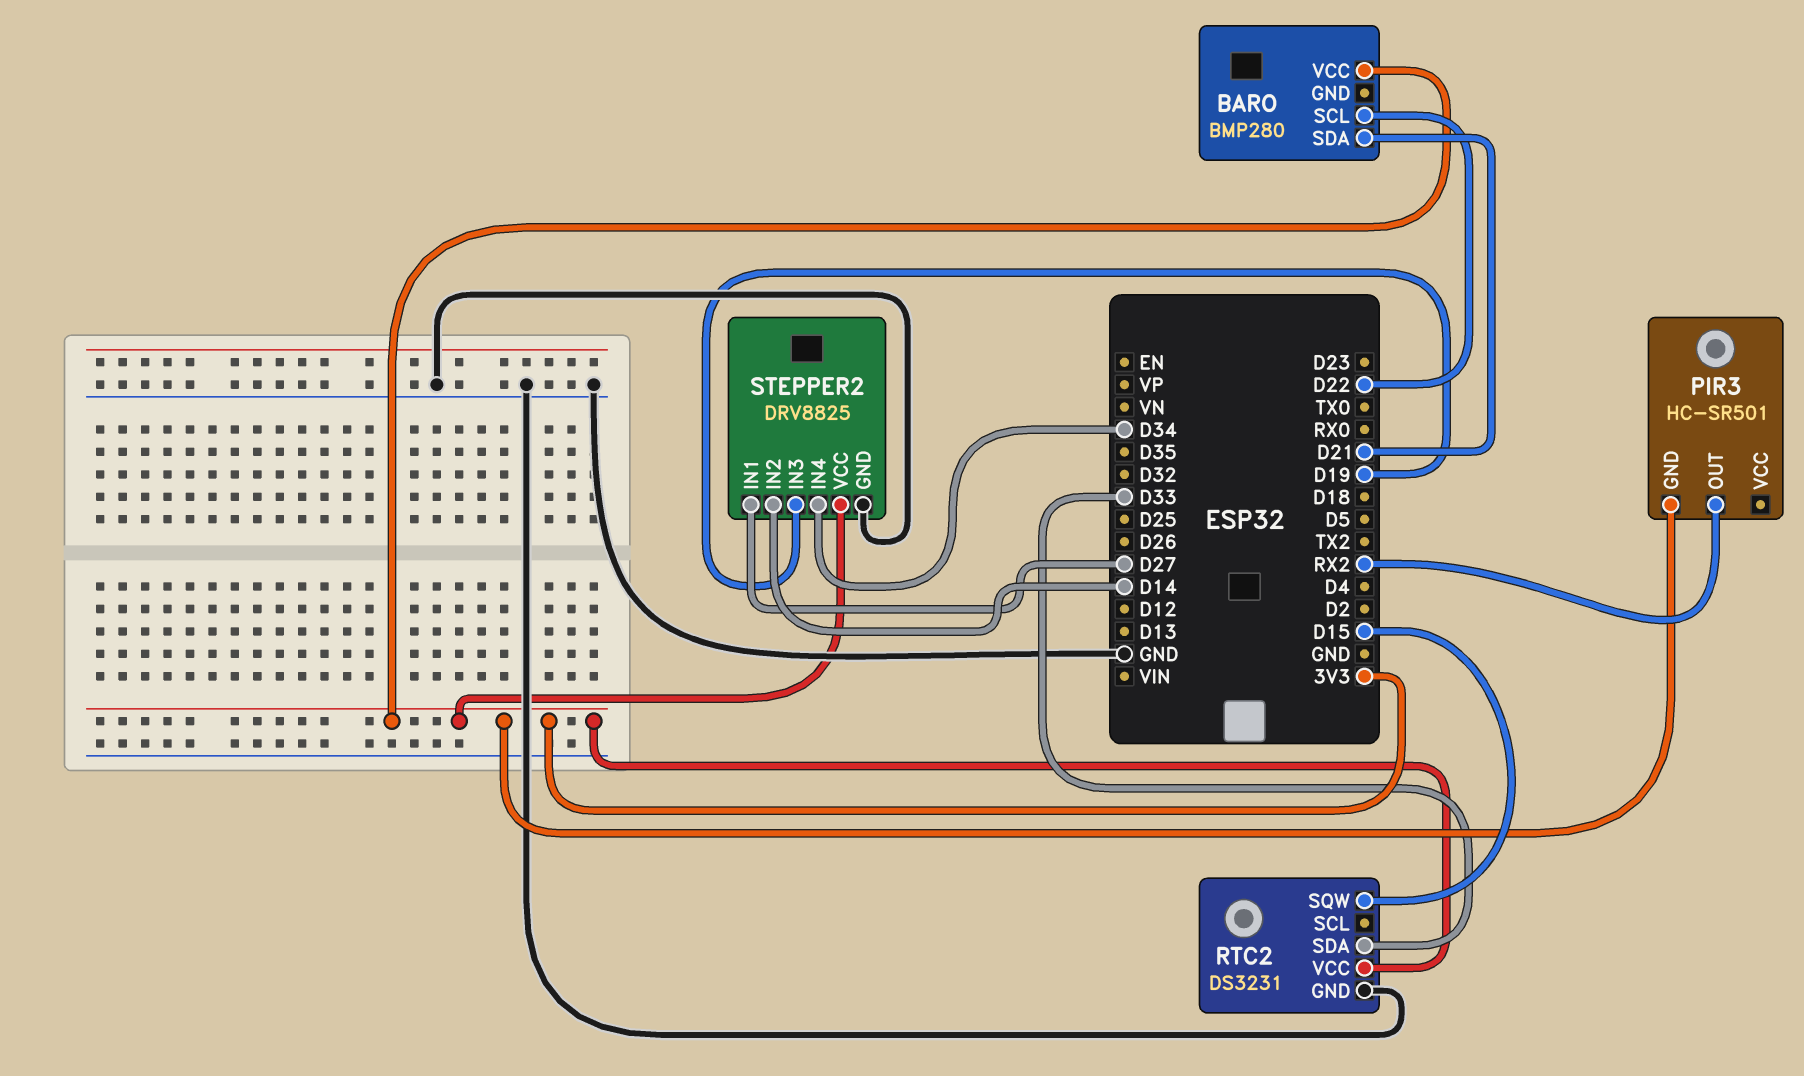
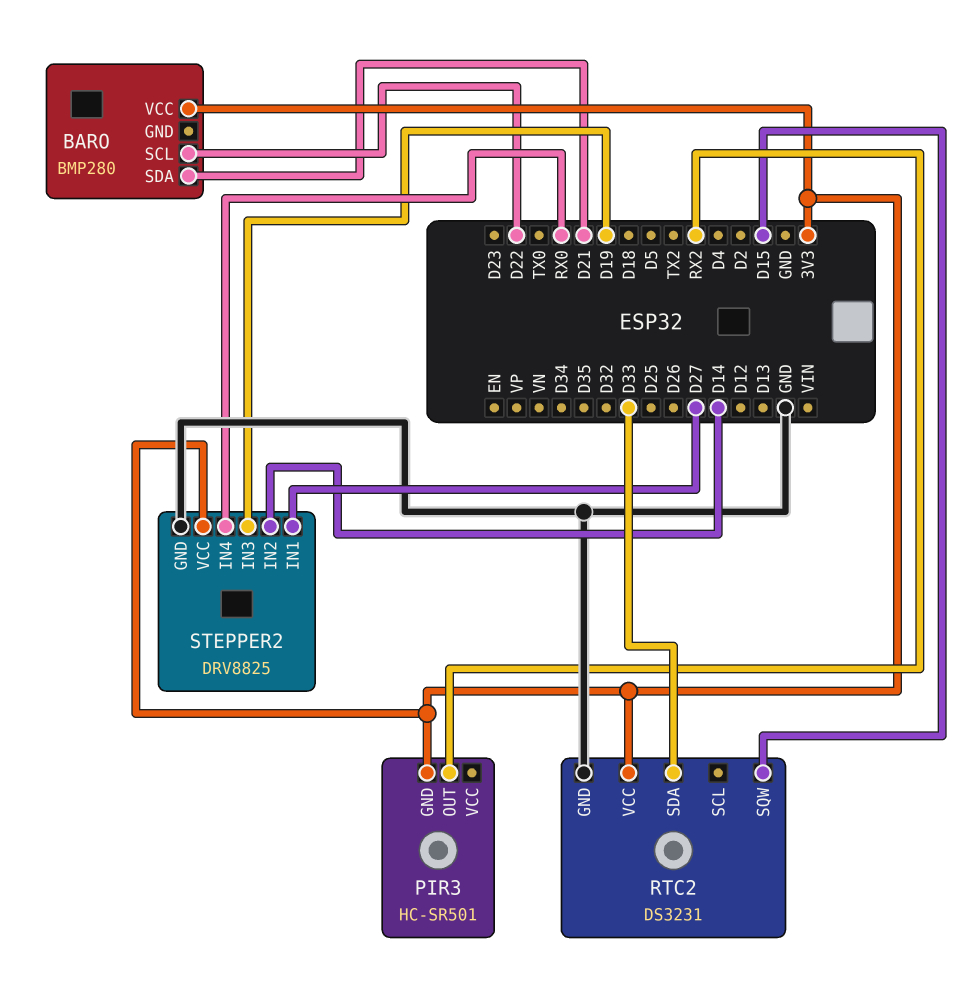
STEPPER2 pin IN4: D34 -> RX0

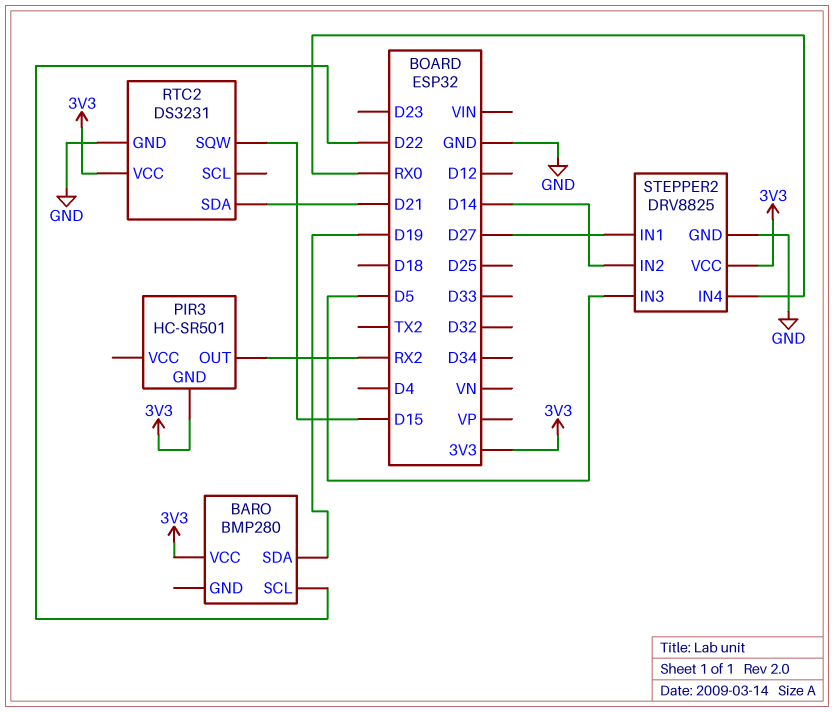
BARO pin SDA: D21 -> D19
RTC2 pin SDA: D33 -> D21
STEPPER2 pin IN3: D19 -> D5

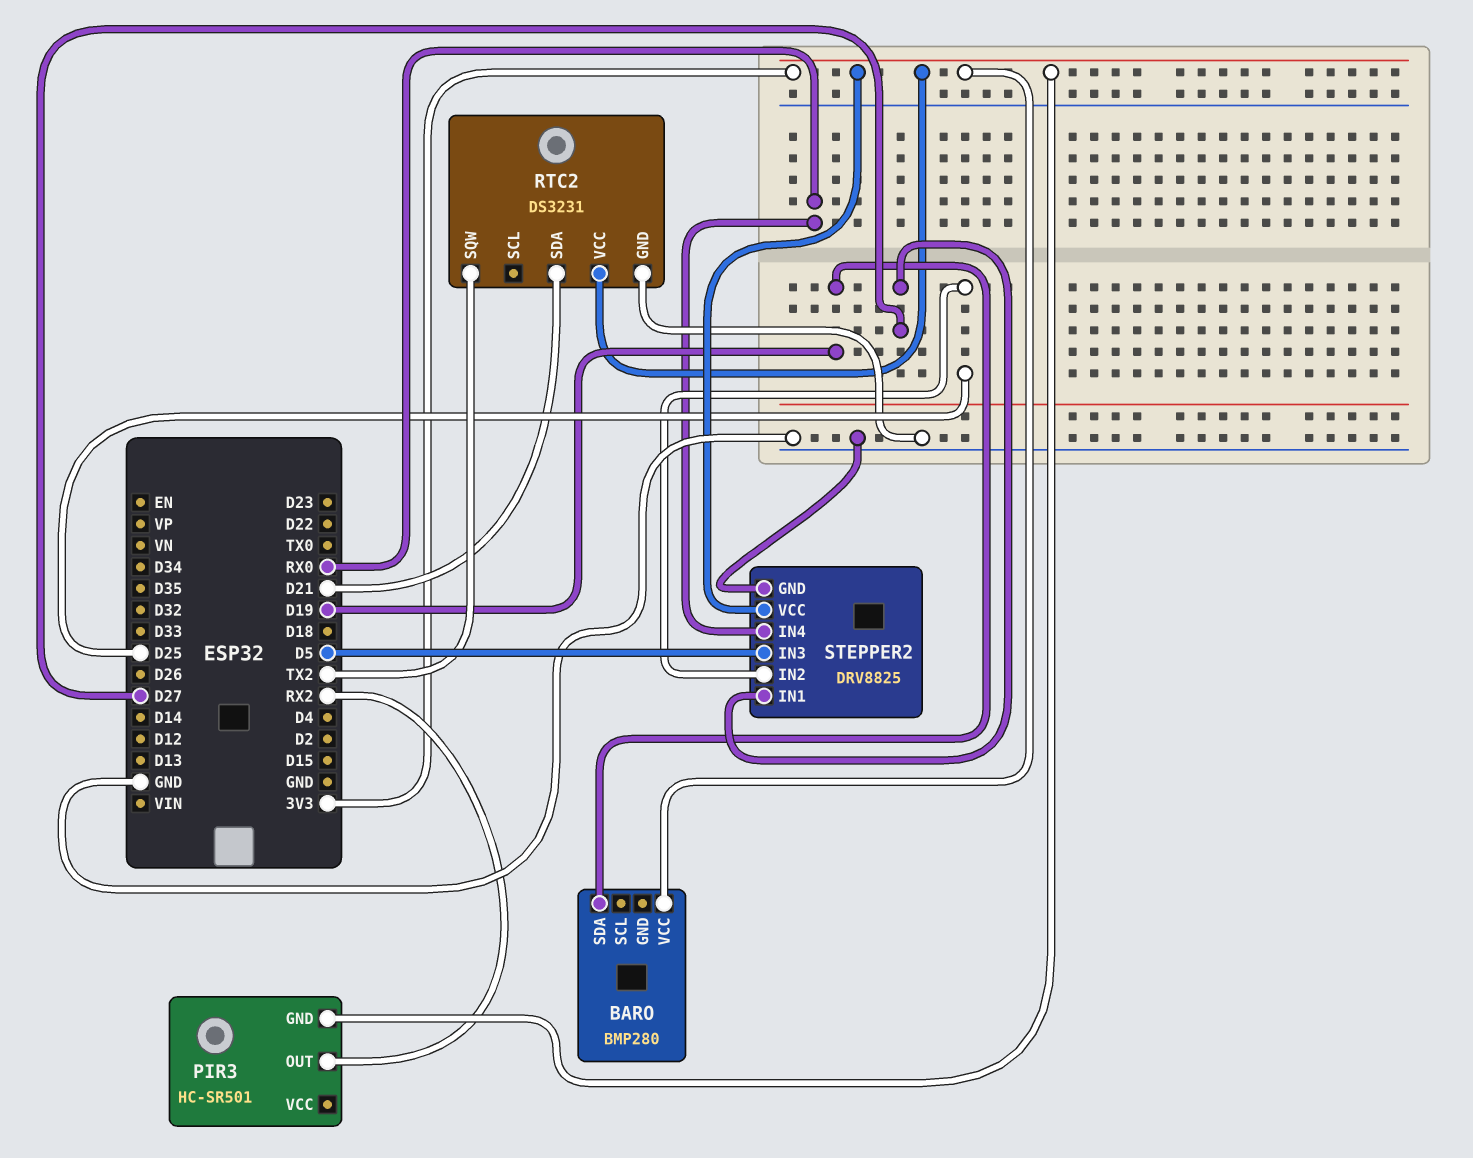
BARO pin SCL: D22 -> none
RTC2 pin SQW: D15 -> TX2
STEPPER2 pin IN2: D14 -> D25

